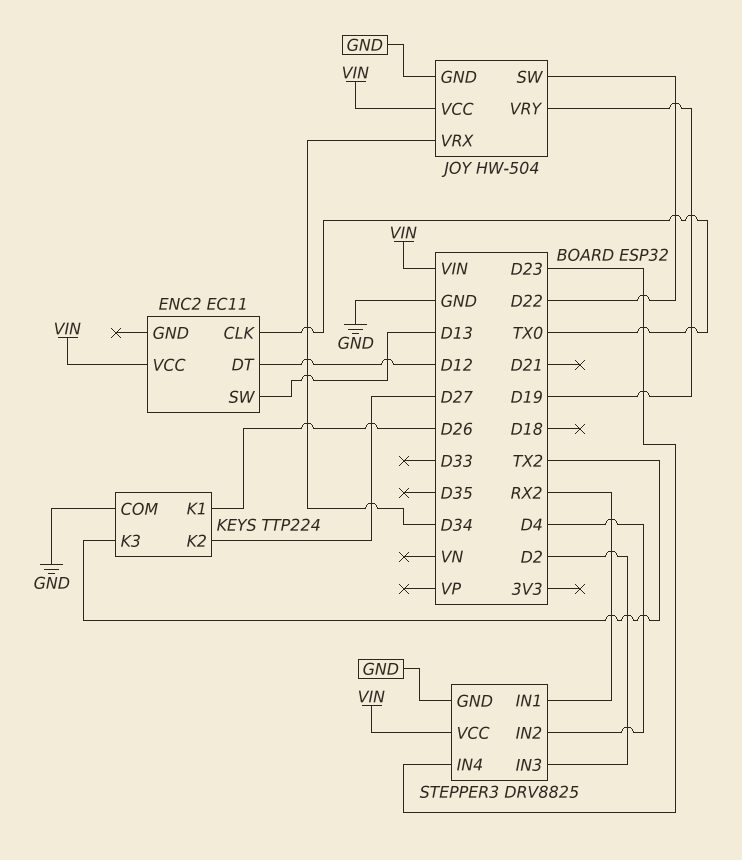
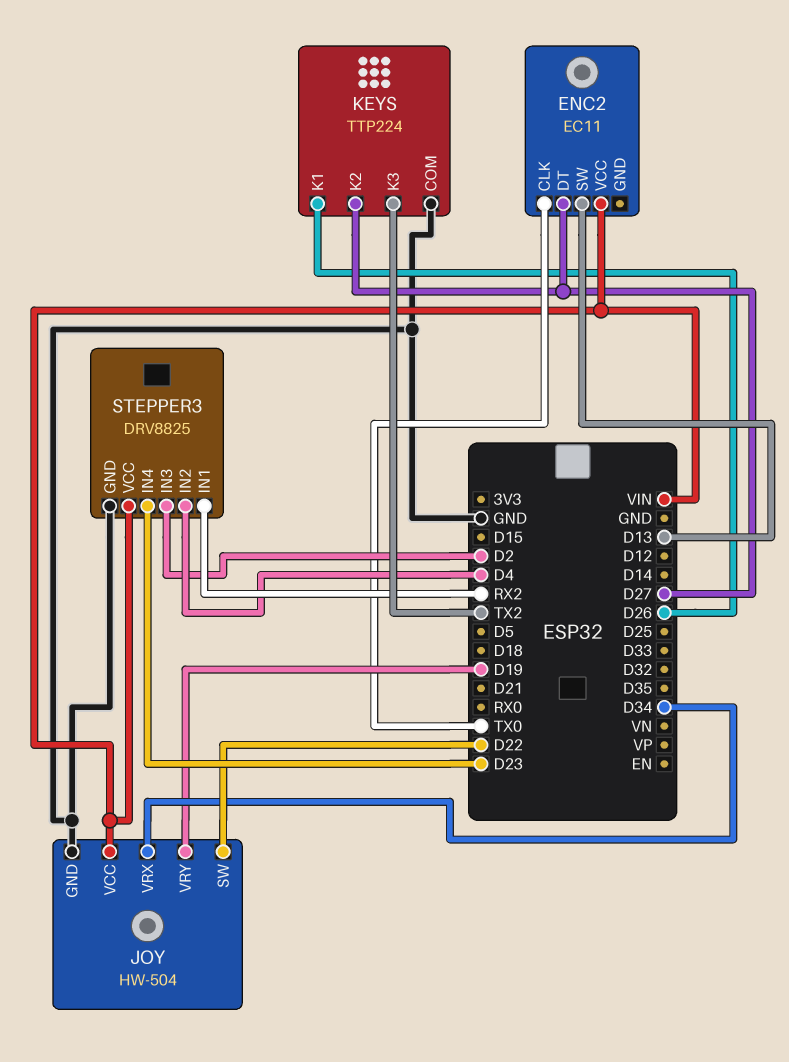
ENC2 pin DT: D12 -> D27

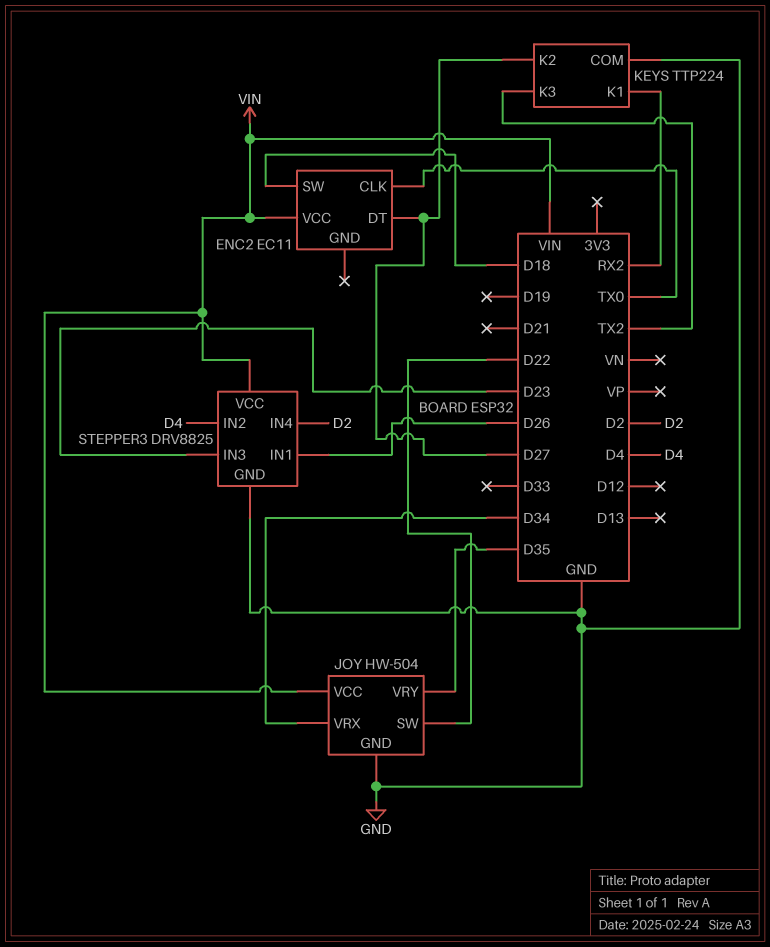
ENC2 pin SW: D13 -> D18
JOY pin VRY: D19 -> D35
KEYS pin K1: D26 -> RX2
STEPPER3 pin IN1: RX2 -> D26
STEPPER3 pin IN3: D2 -> D23
STEPPER3 pin IN4: D23 -> D2

